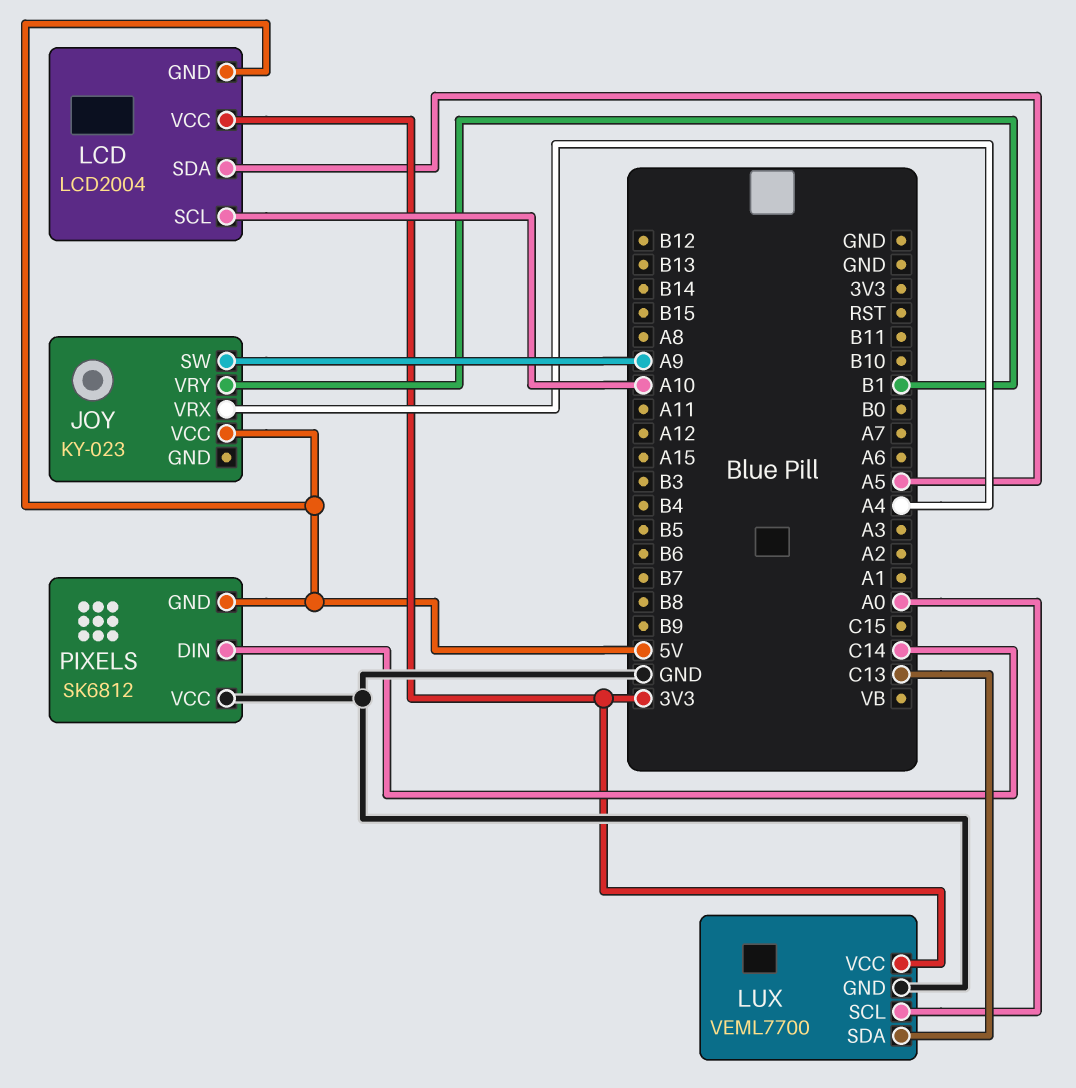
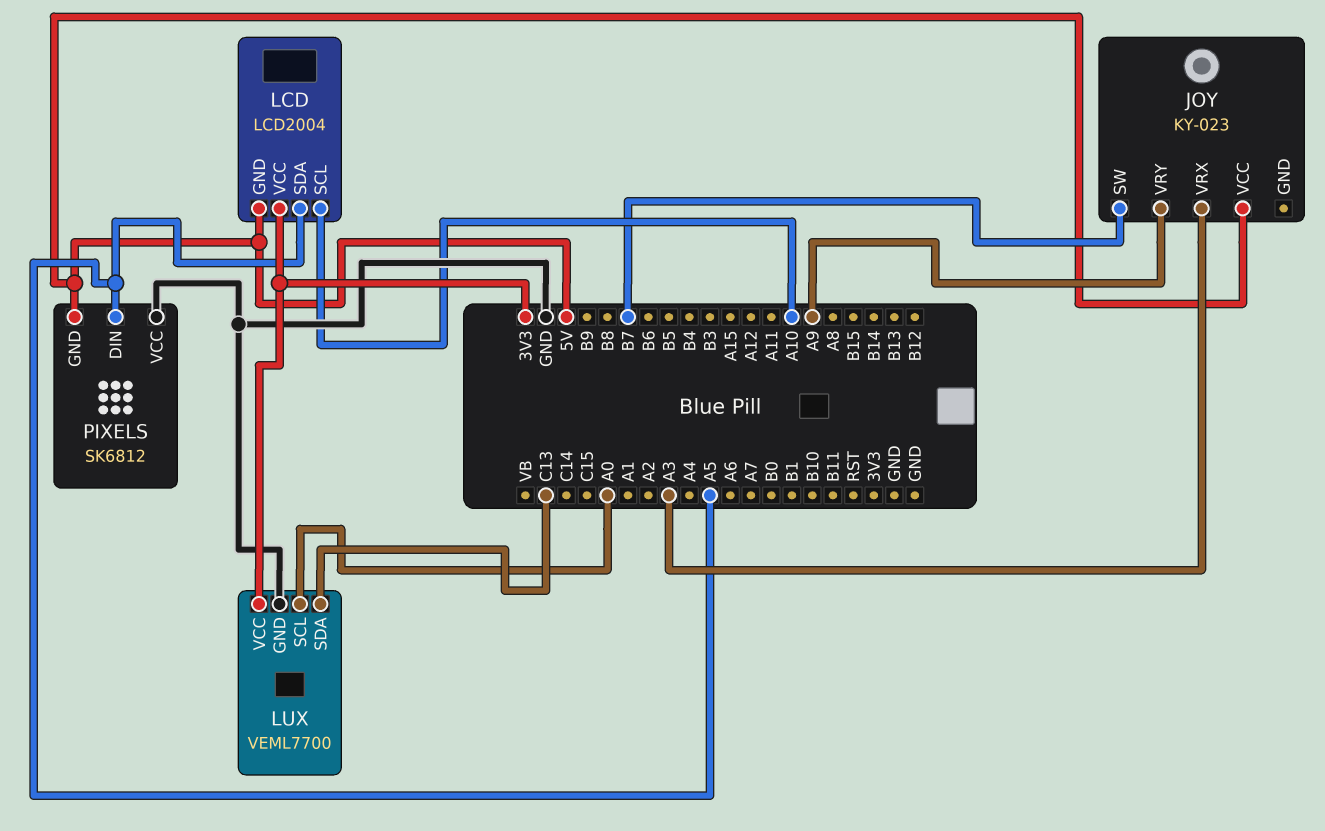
JOY pin SW: A9 -> B7
JOY pin VRX: A4 -> A3
JOY pin VRY: B1 -> A9
PIXELS pin DIN: C14 -> A5

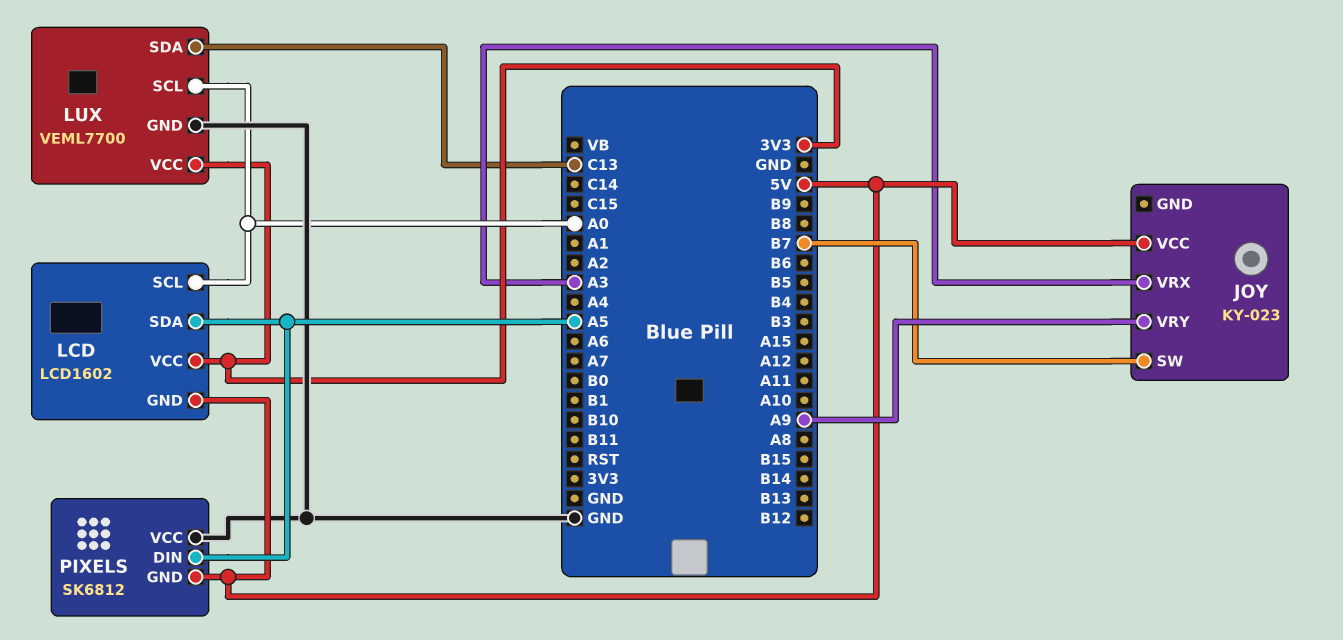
LCD: LCD2004 -> LCD1602
LCD pin SCL: A10 -> A0

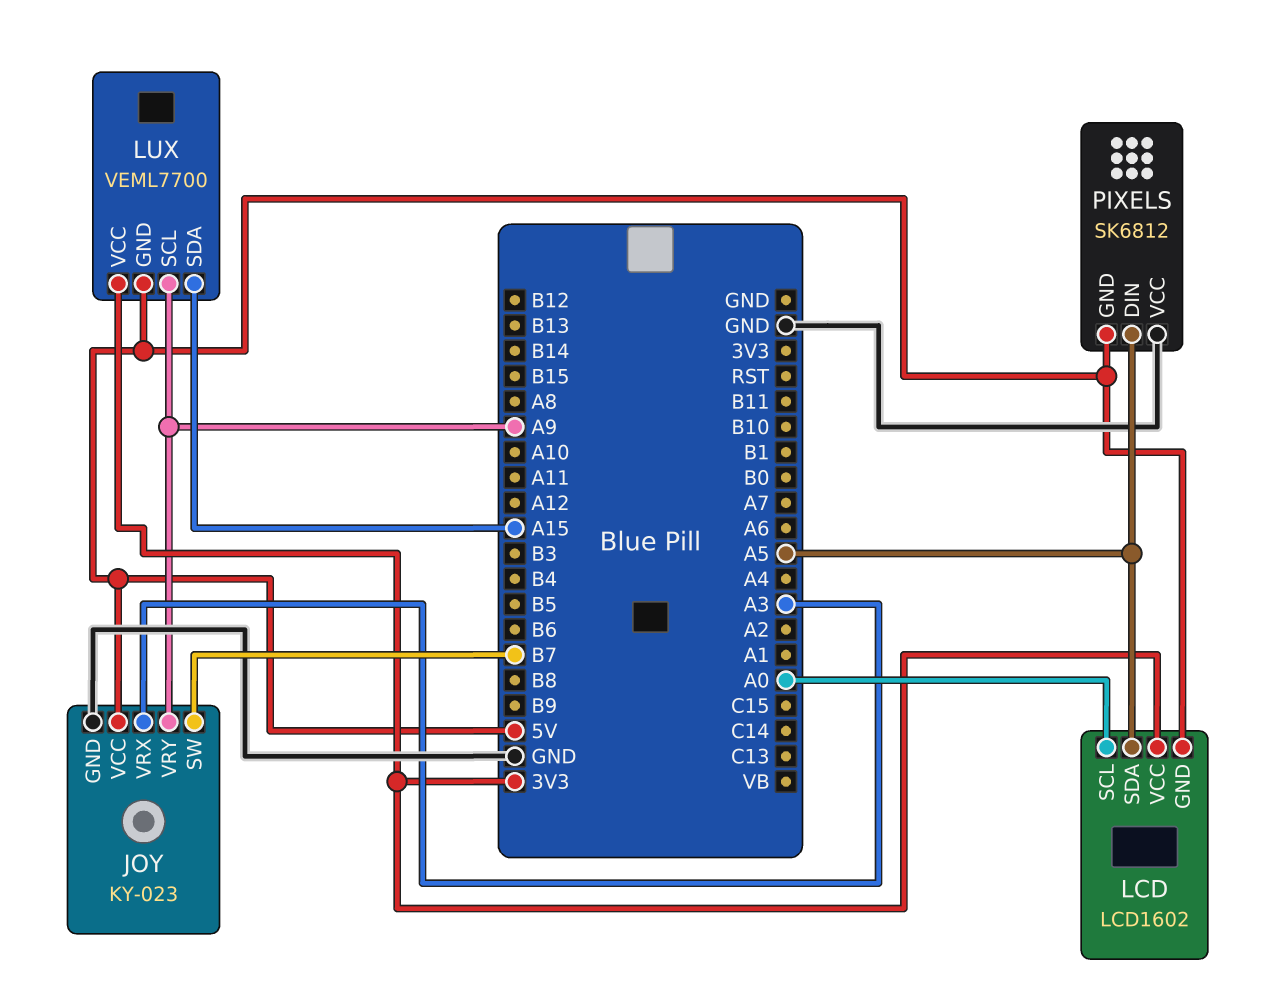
JOY pin GND: none -> GND
LUX pin GND: GND -> 5V
LUX pin SCL: A0 -> A9
LUX pin SDA: C13 -> A15

